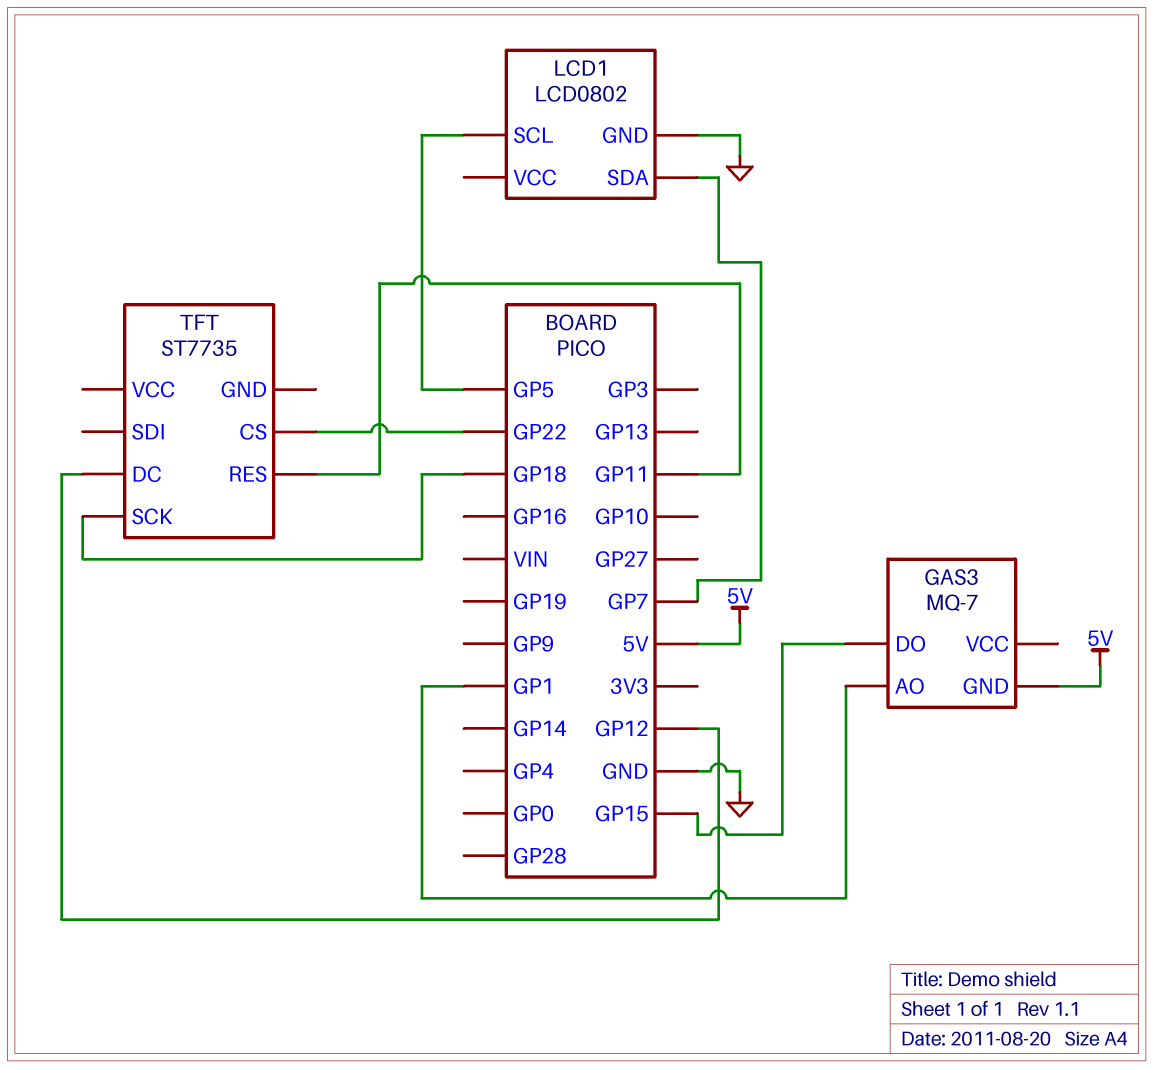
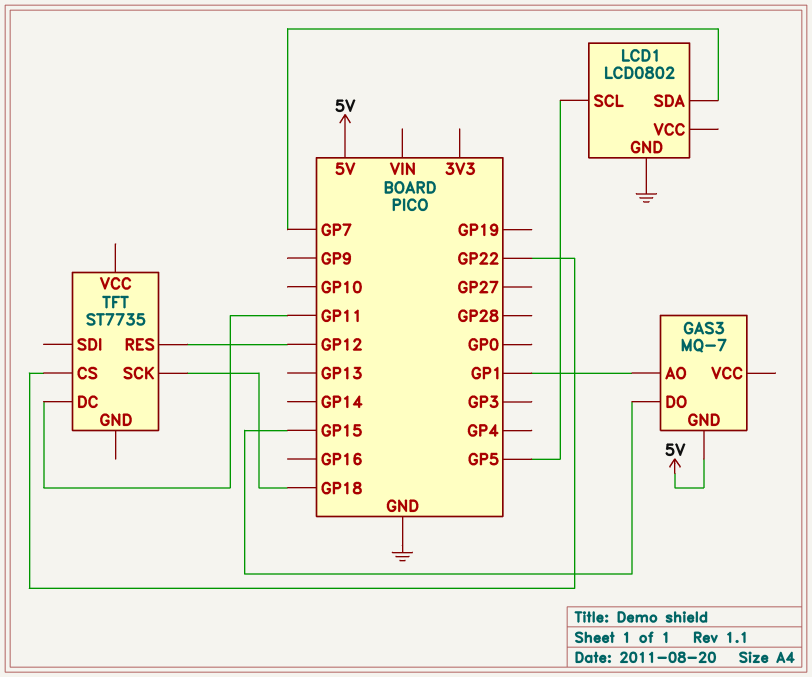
TFT pin DC: GP12 -> GP11
TFT pin RES: GP11 -> GP12

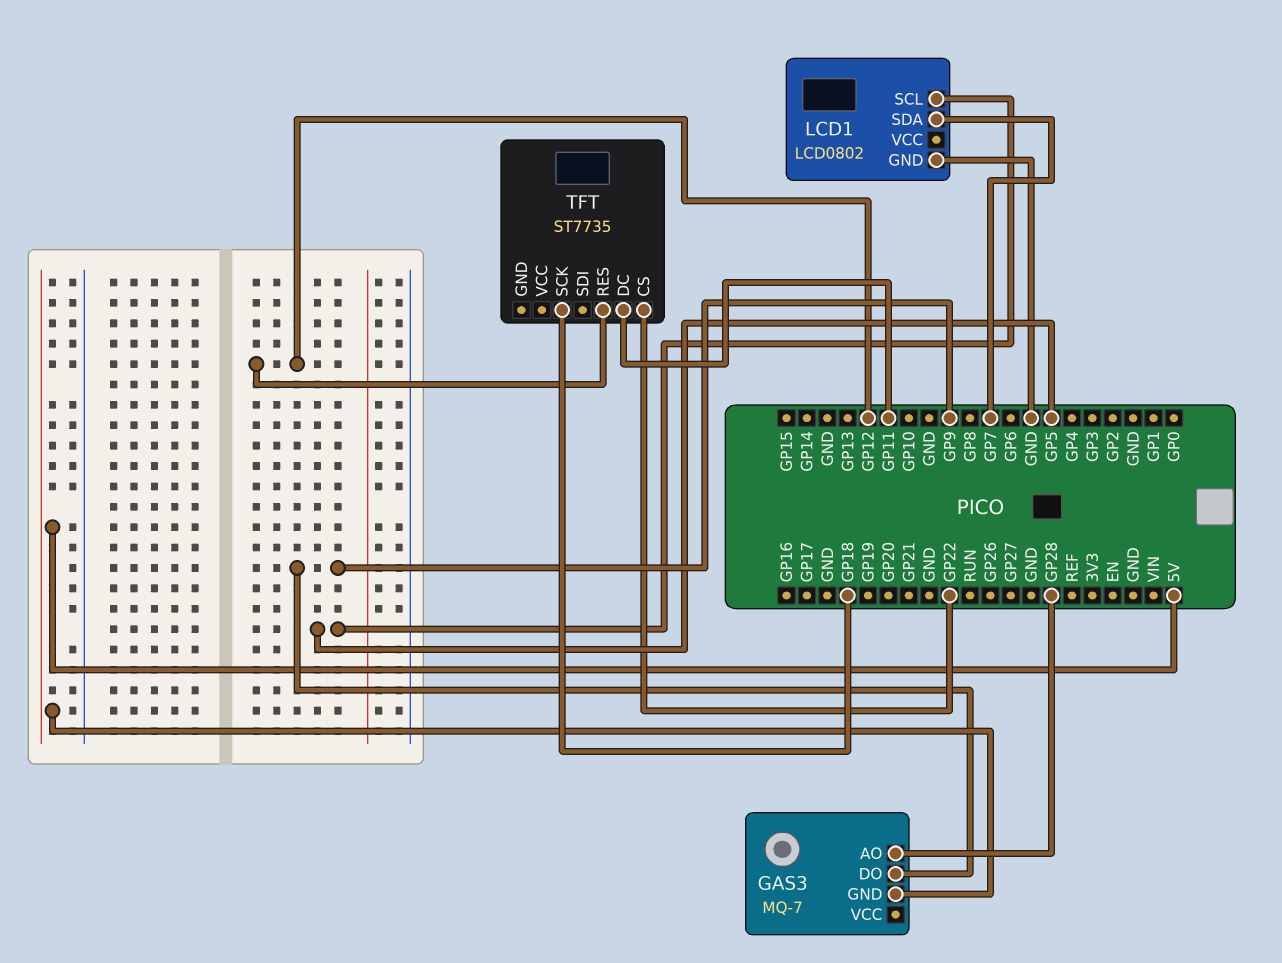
GAS3 pin AO: GP1 -> GP28
GAS3 pin DO: GP15 -> GP9

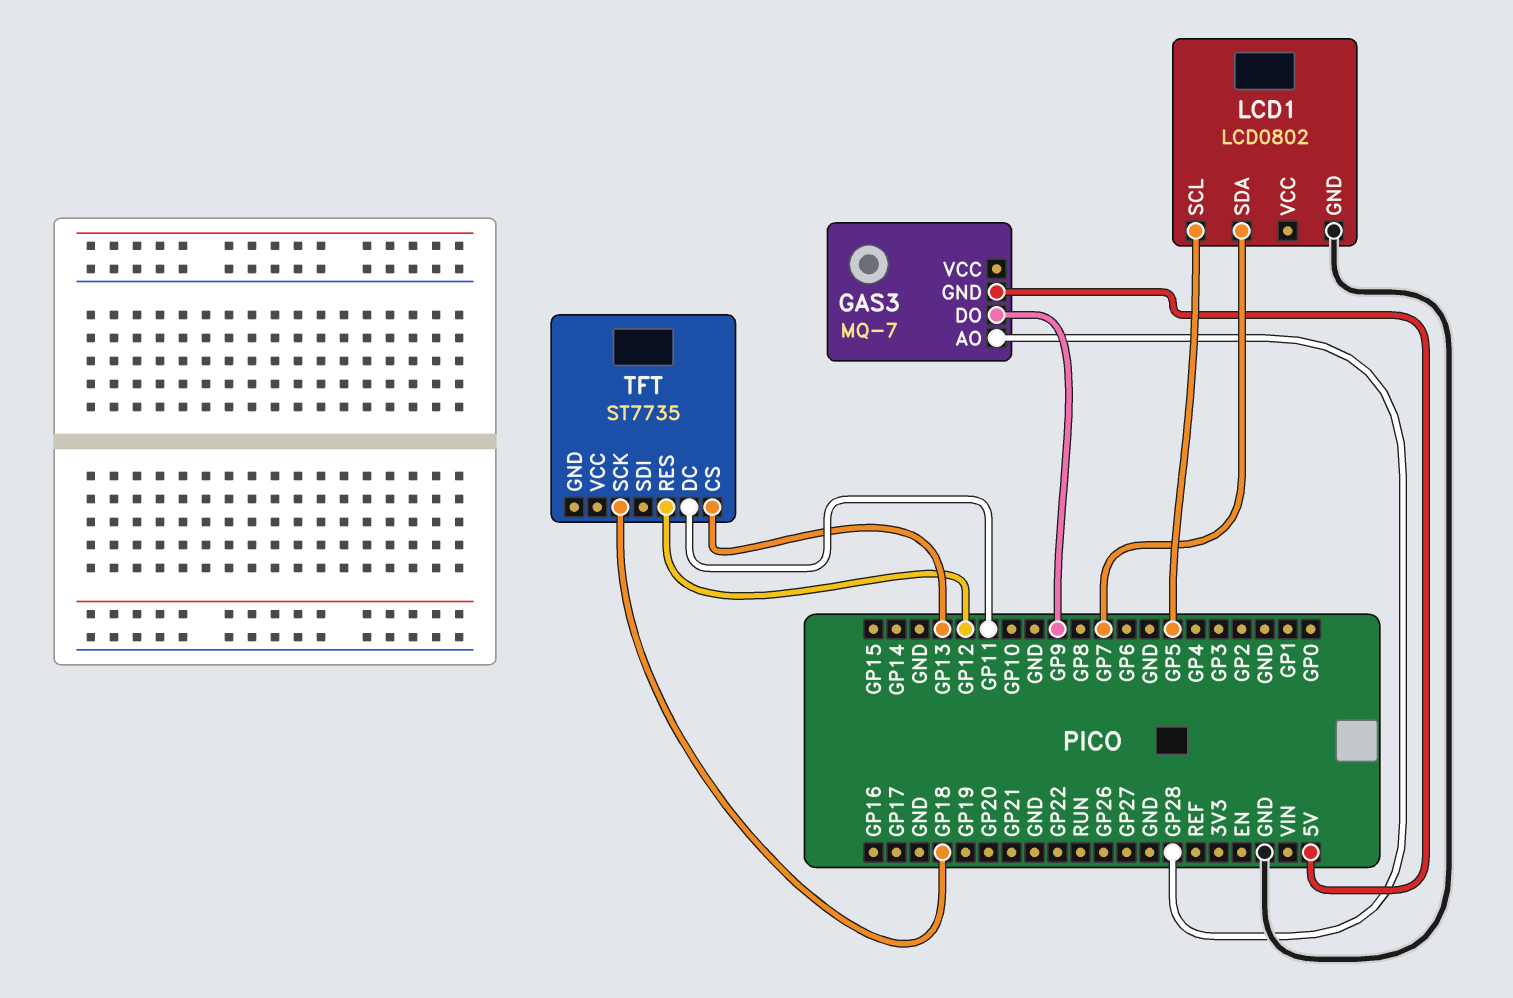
TFT pin CS: GP22 -> GP13

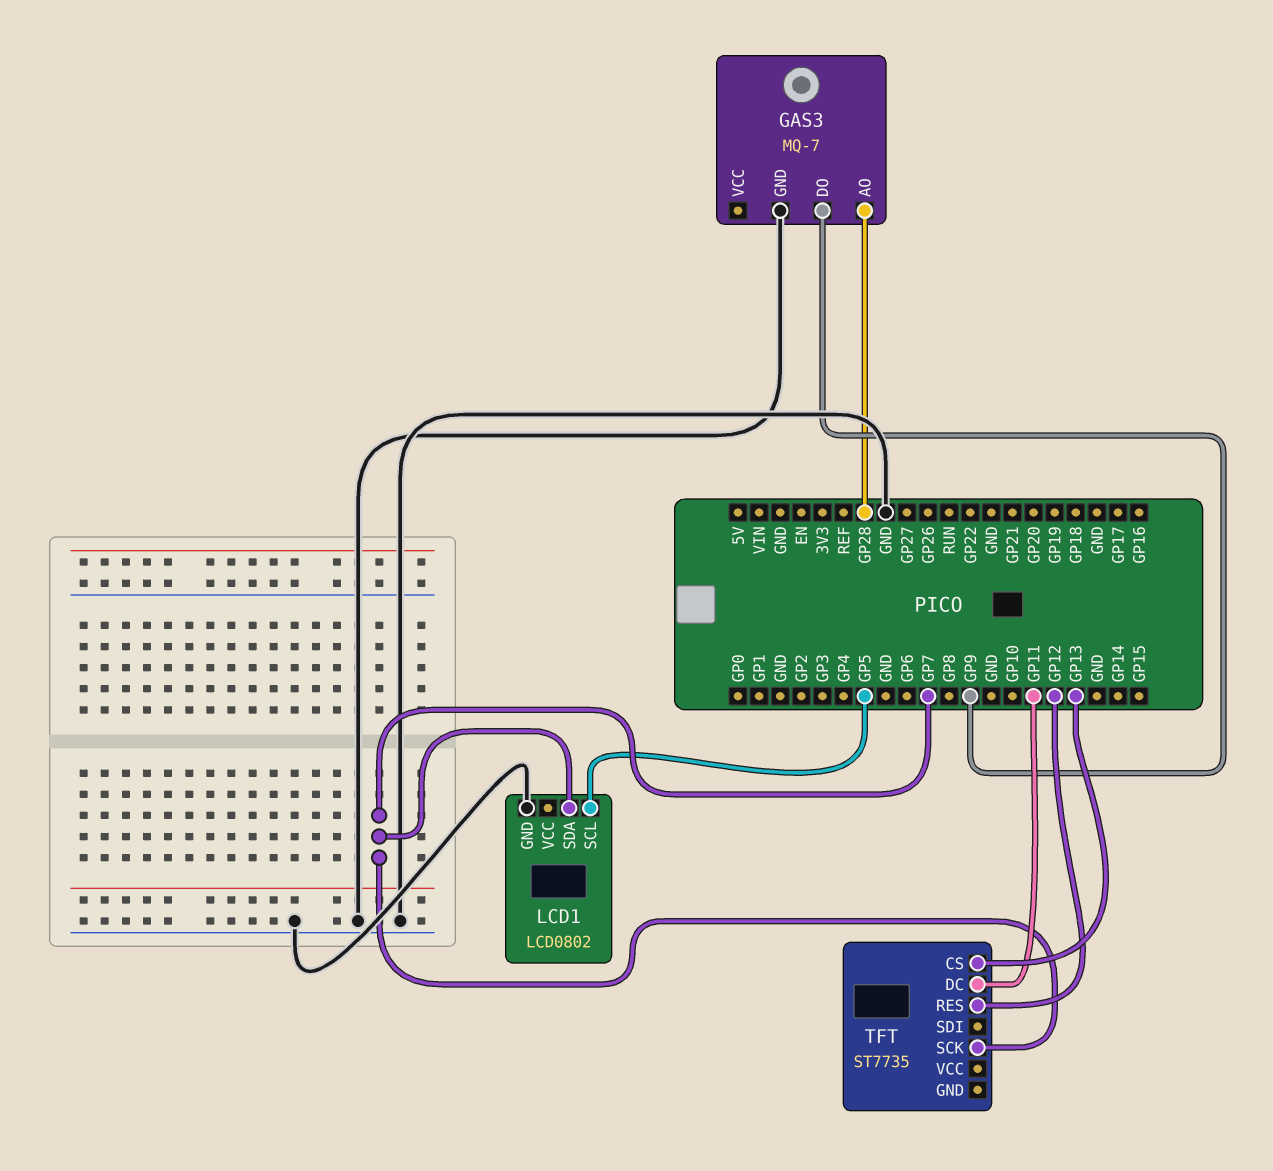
GAS3 pin GND: 5V -> GND
TFT pin SCK: GP18 -> GP7

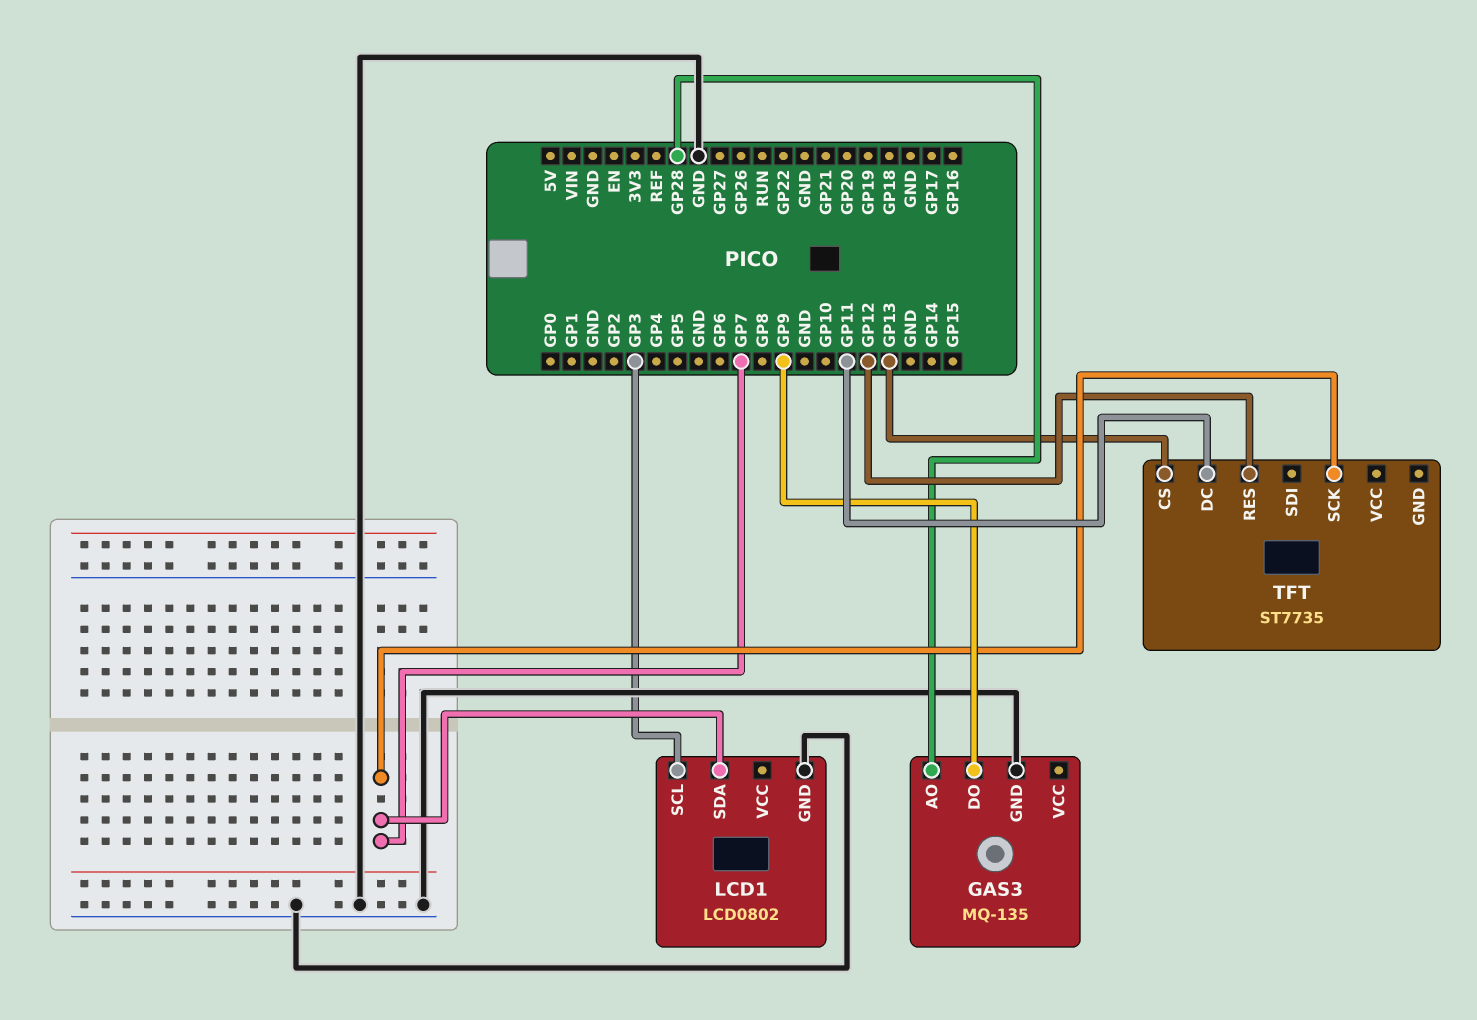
GAS3: MQ-7 -> MQ-135
LCD1 pin SCL: GP5 -> GP3

